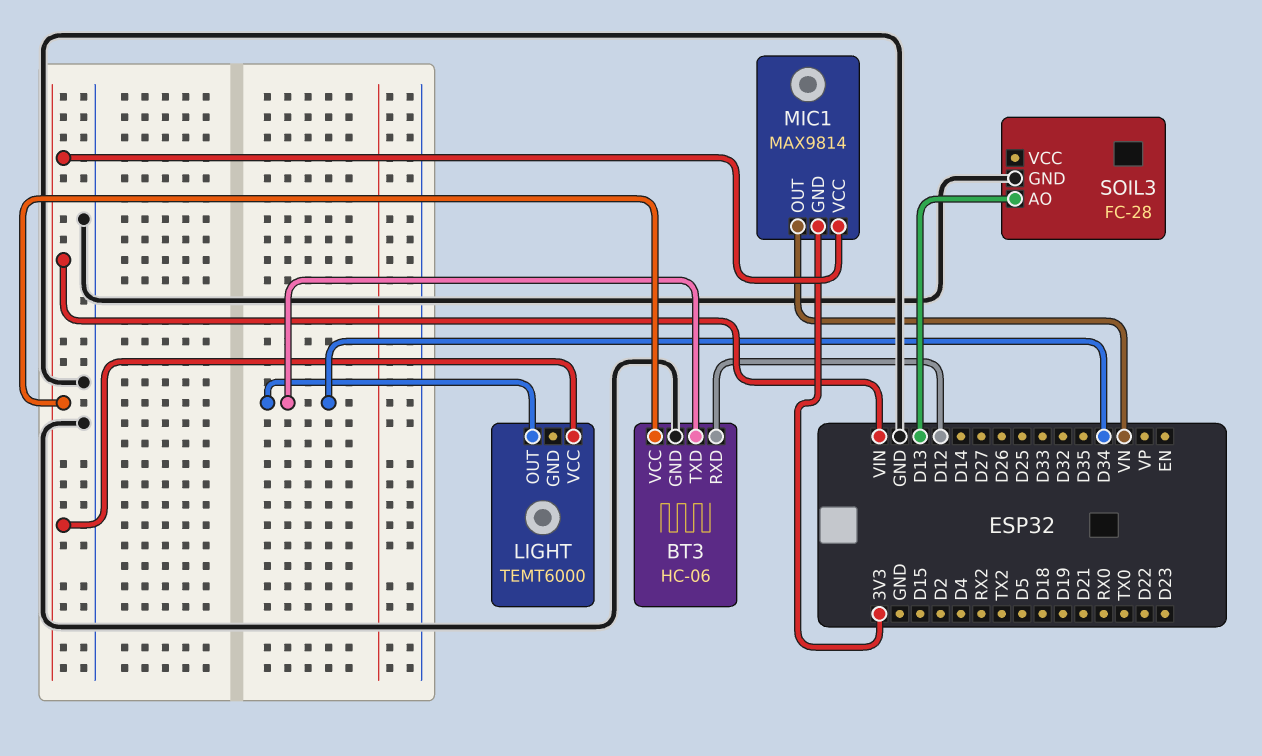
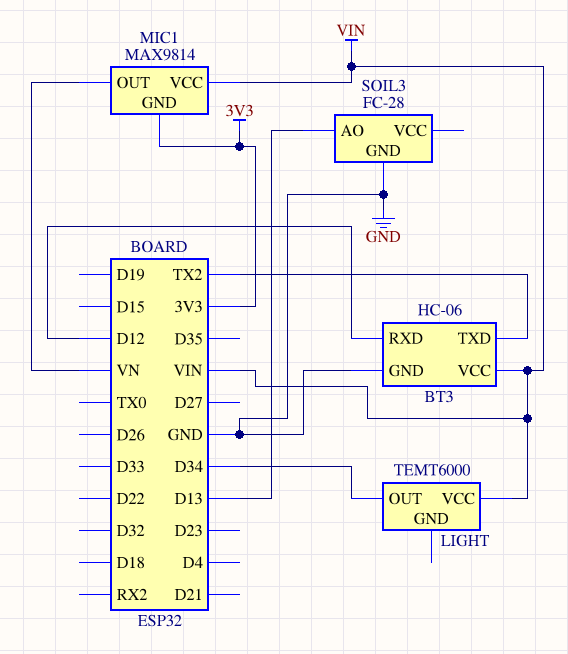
BT3 pin TXD: D34 -> TX2

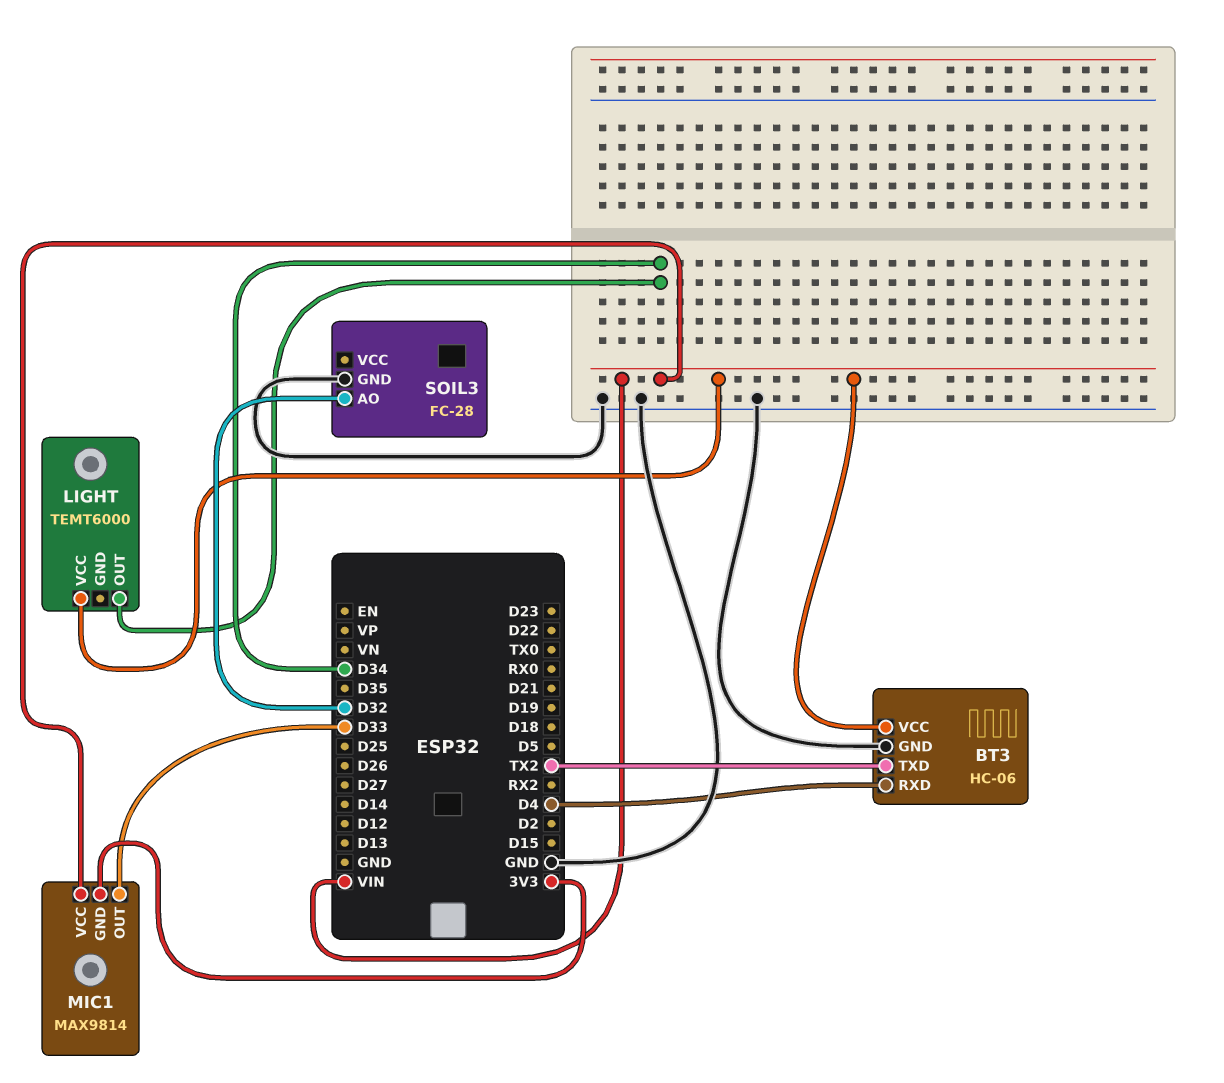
BT3 pin RXD: D12 -> D4
MIC1 pin OUT: VN -> D33
SOIL3 pin AO: D13 -> D32

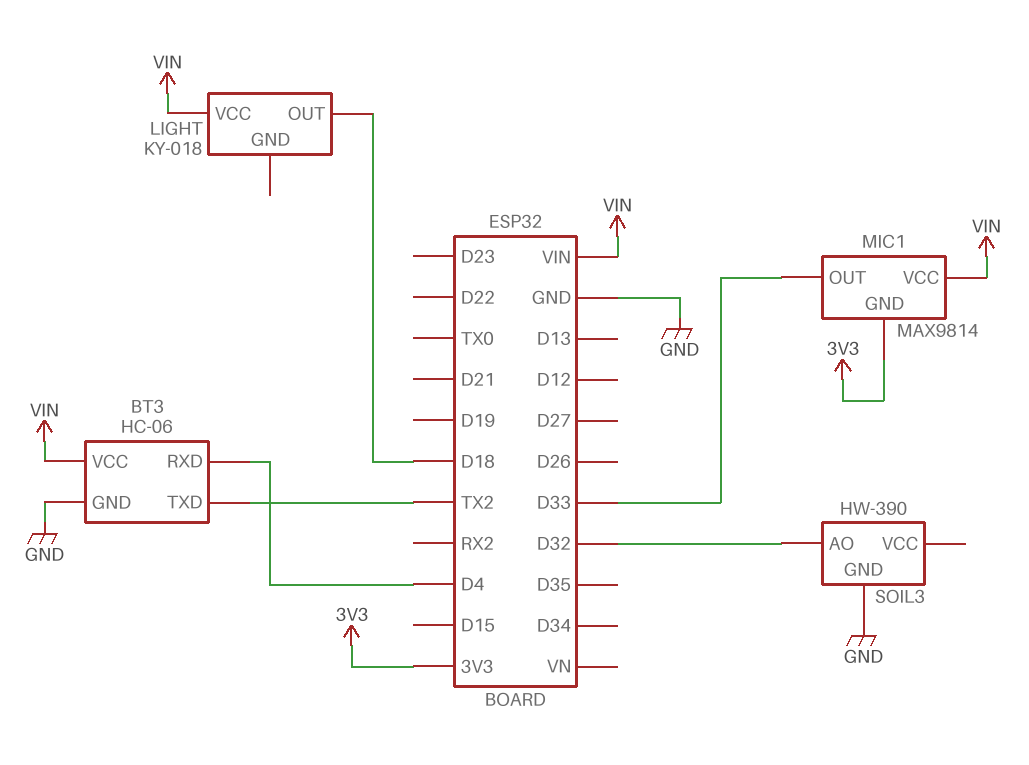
LIGHT: TEMT6000 -> KY-018
LIGHT pin OUT: D34 -> D18
SOIL3: FC-28 -> HW-390

